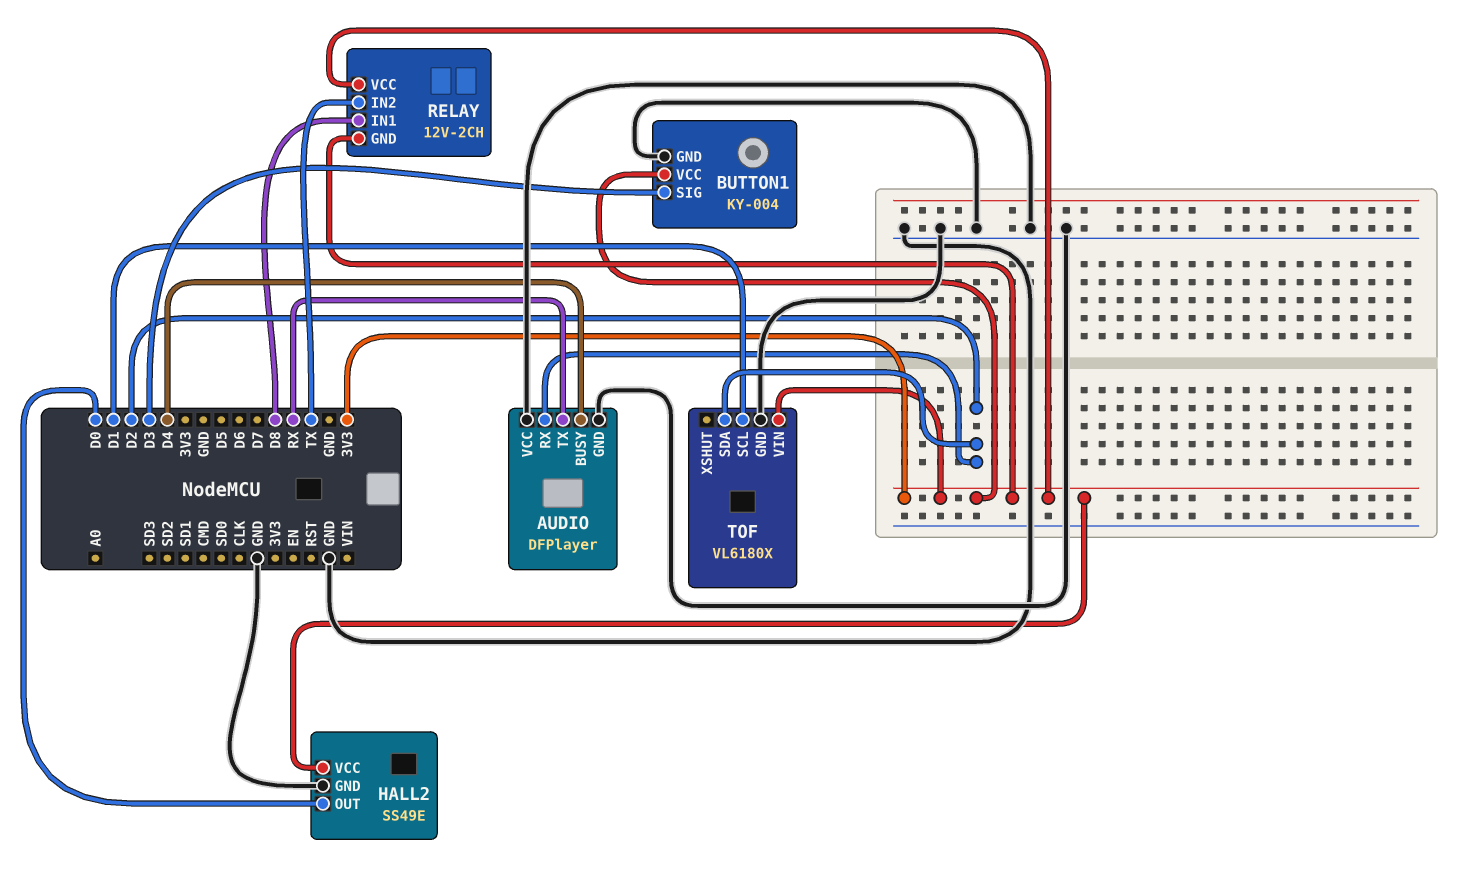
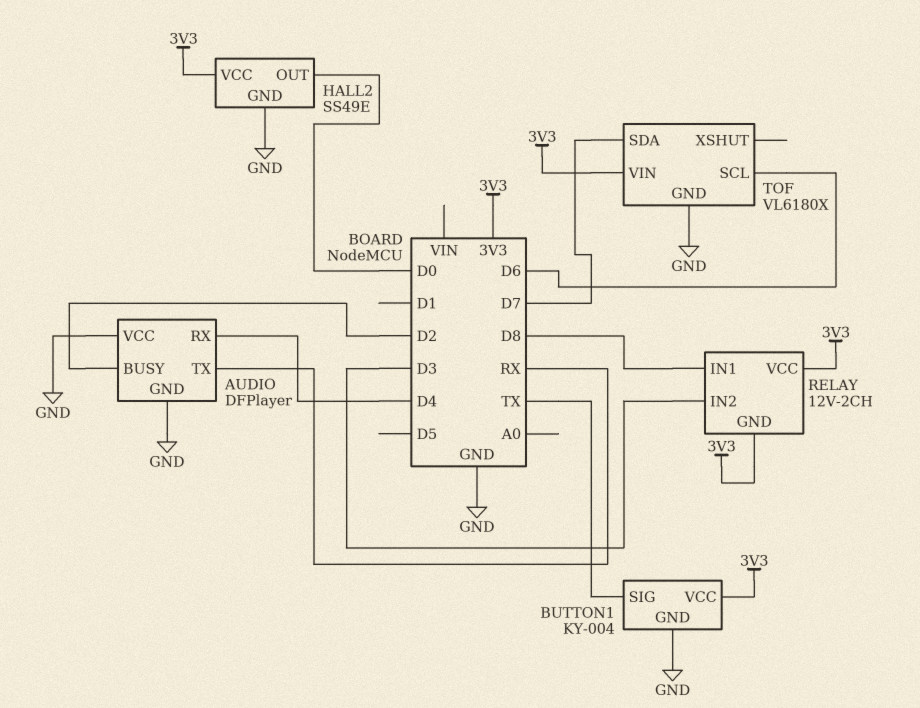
AUDIO pin BUSY: D4 -> D2
AUDIO pin RX: D2 -> D4
BUTTON1 pin SIG: D3 -> TX
RELAY pin IN2: TX -> D3
TOF pin SCL: D1 -> D6
TOF pin SDA: D2 -> D7

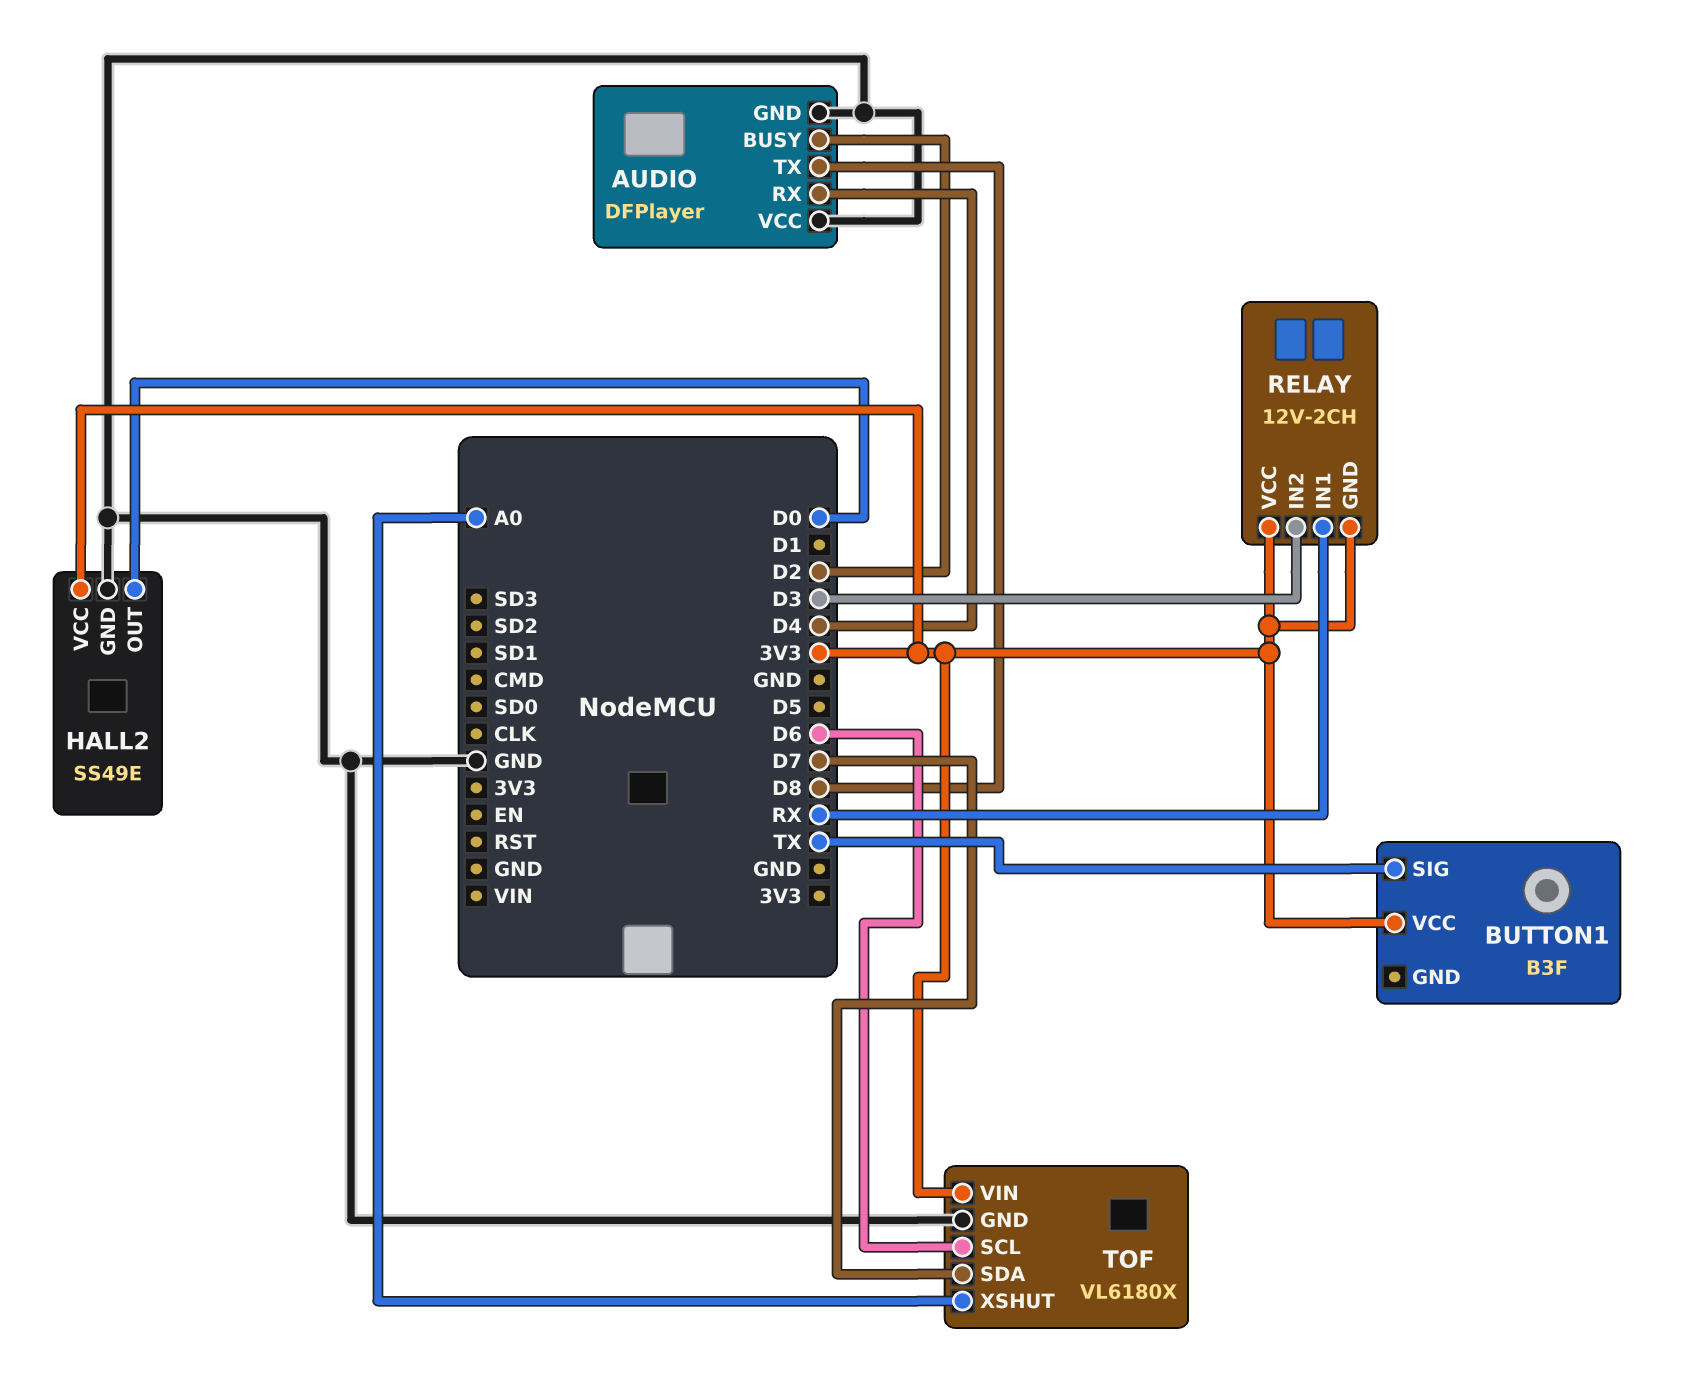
AUDIO pin TX: RX -> D8
BUTTON1: KY-004 -> B3F
BUTTON1 pin GND: GND -> none
RELAY pin IN1: D8 -> RX
TOF pin XSHUT: none -> A0

